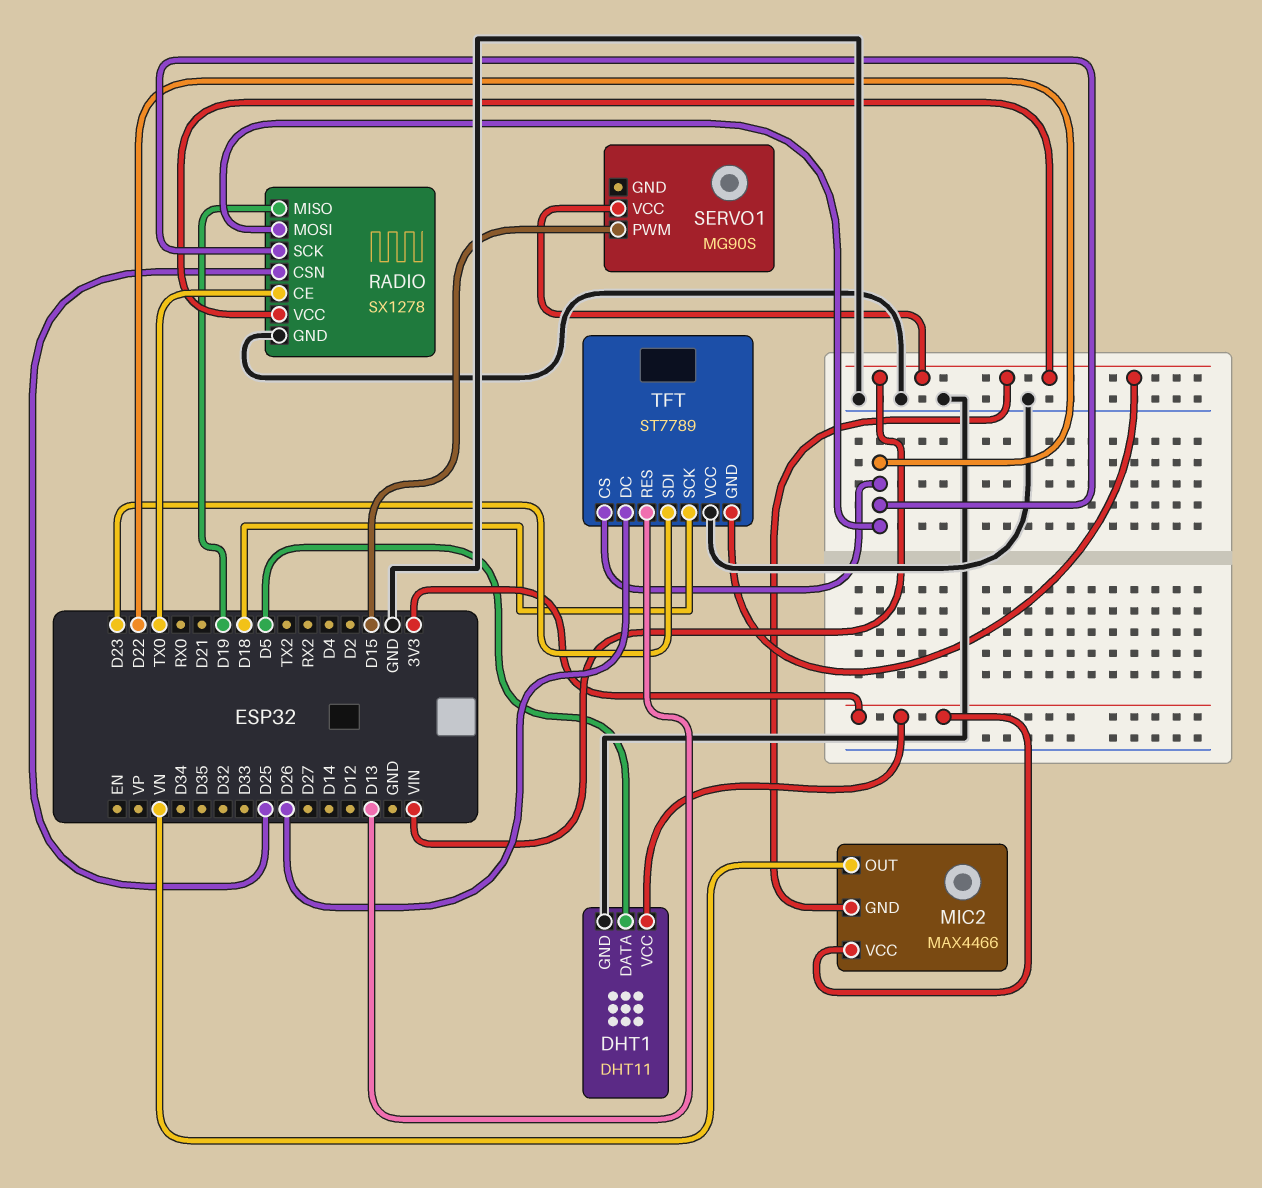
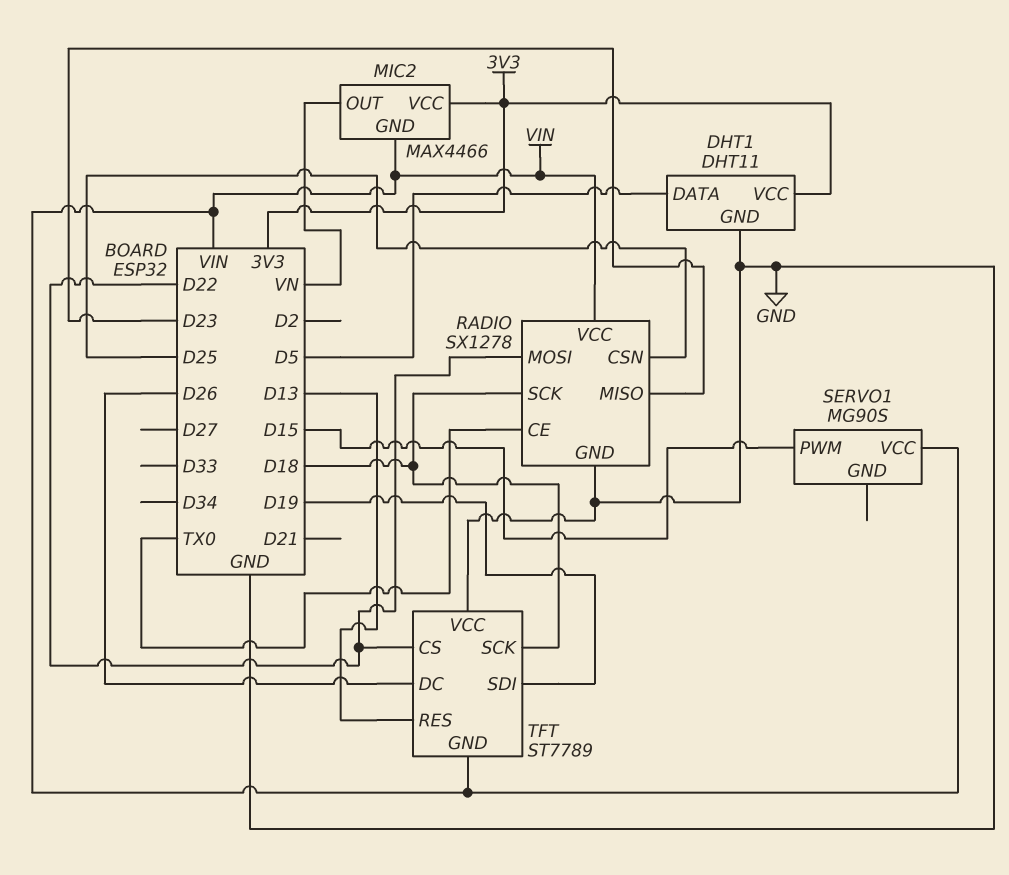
RADIO pin MISO: D19 -> D23
RADIO pin SCK: D22 -> D18
TFT pin SDI: D23 -> D19

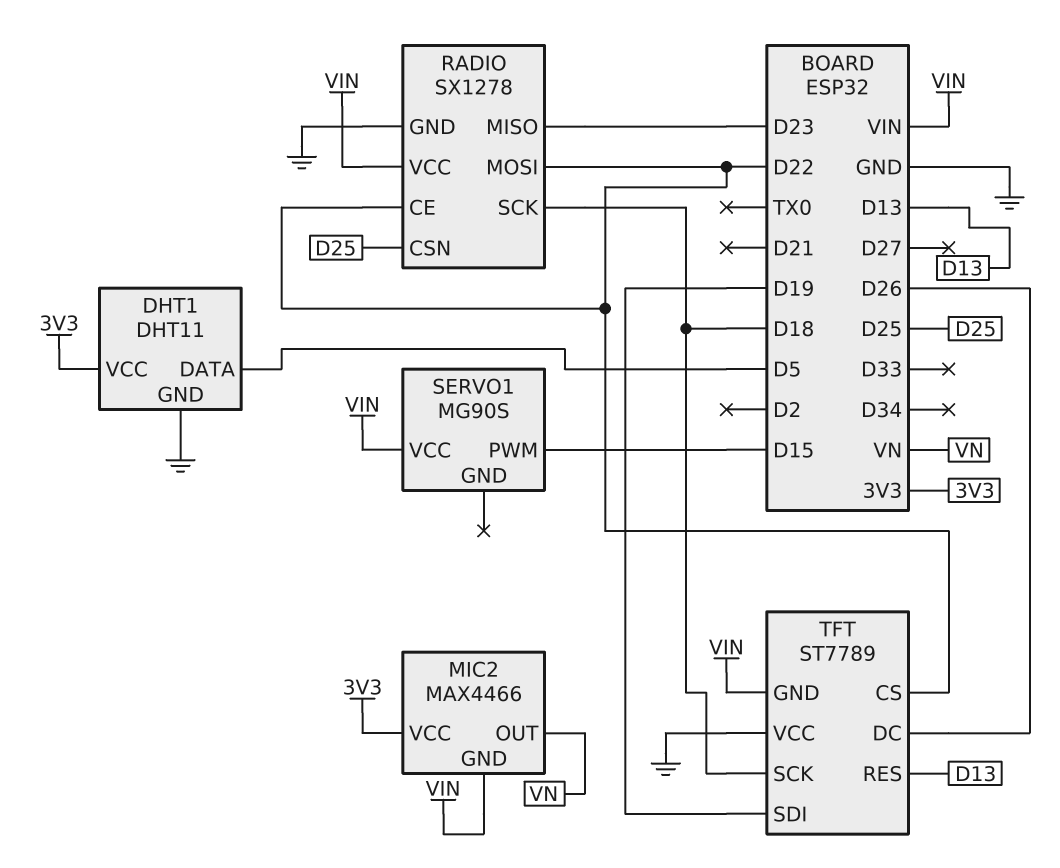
RADIO pin CE: TX0 -> D22

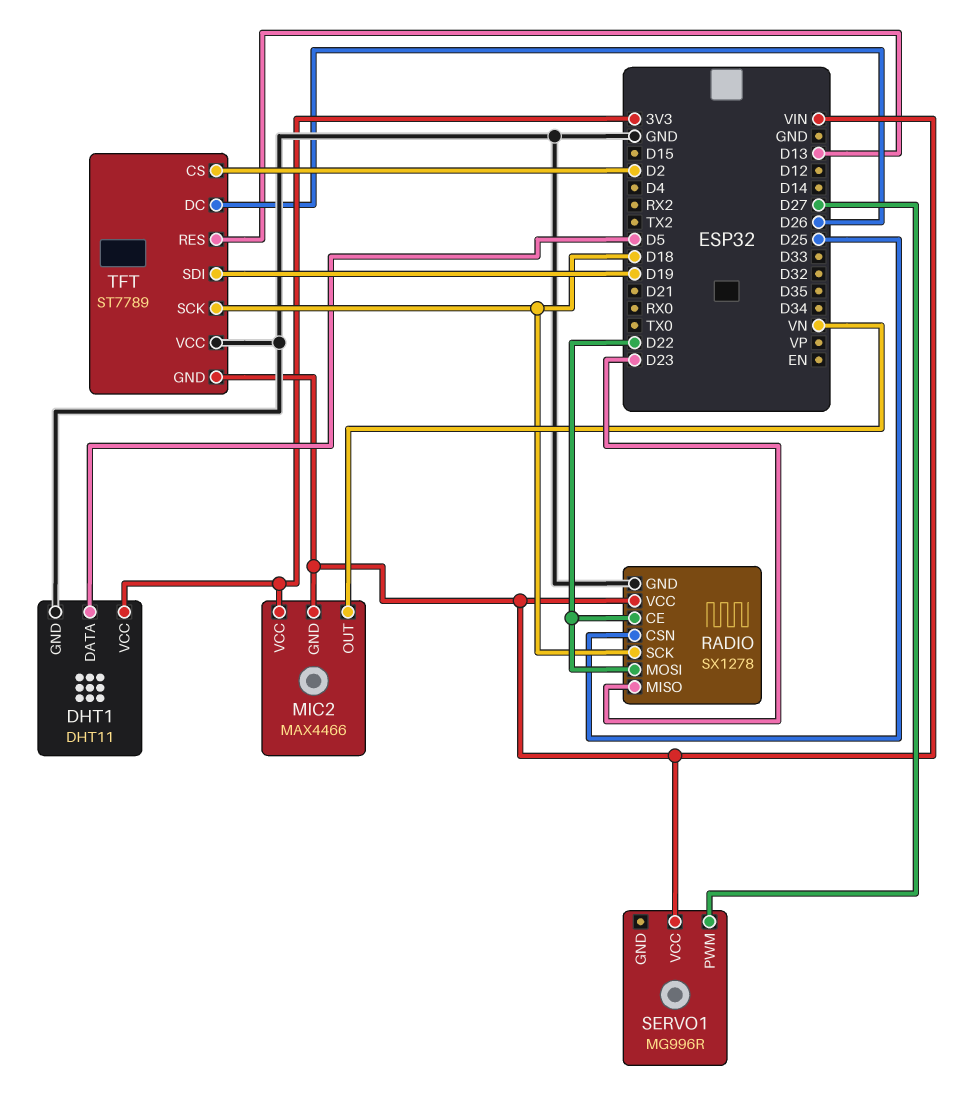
SERVO1: MG90S -> MG996R
SERVO1 pin PWM: D15 -> D27
TFT pin CS: D22 -> D2

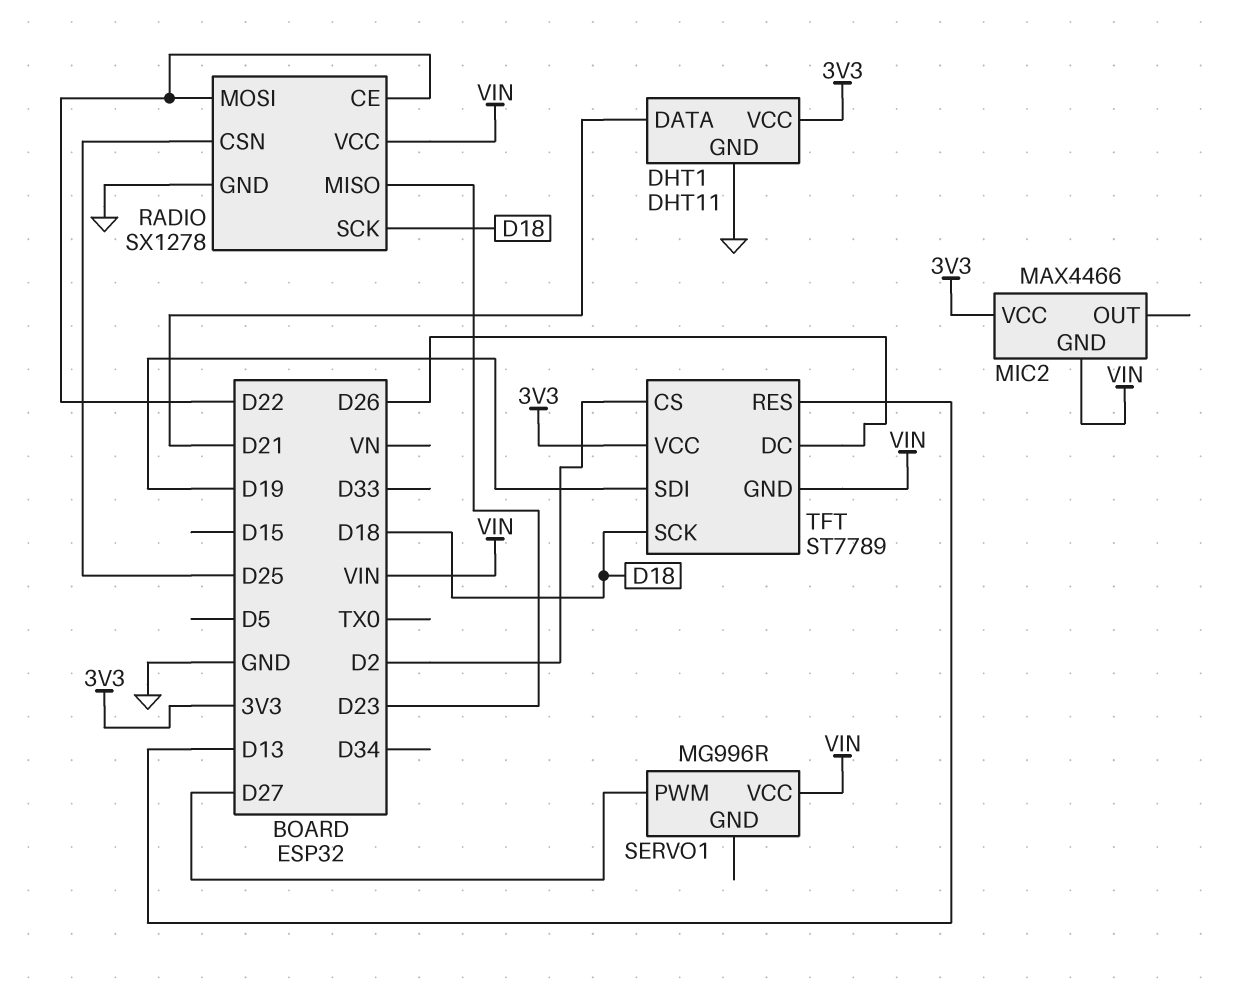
DHT1 pin DATA: D5 -> D21
MIC2 pin OUT: VN -> none
TFT pin VCC: GND -> 3V3

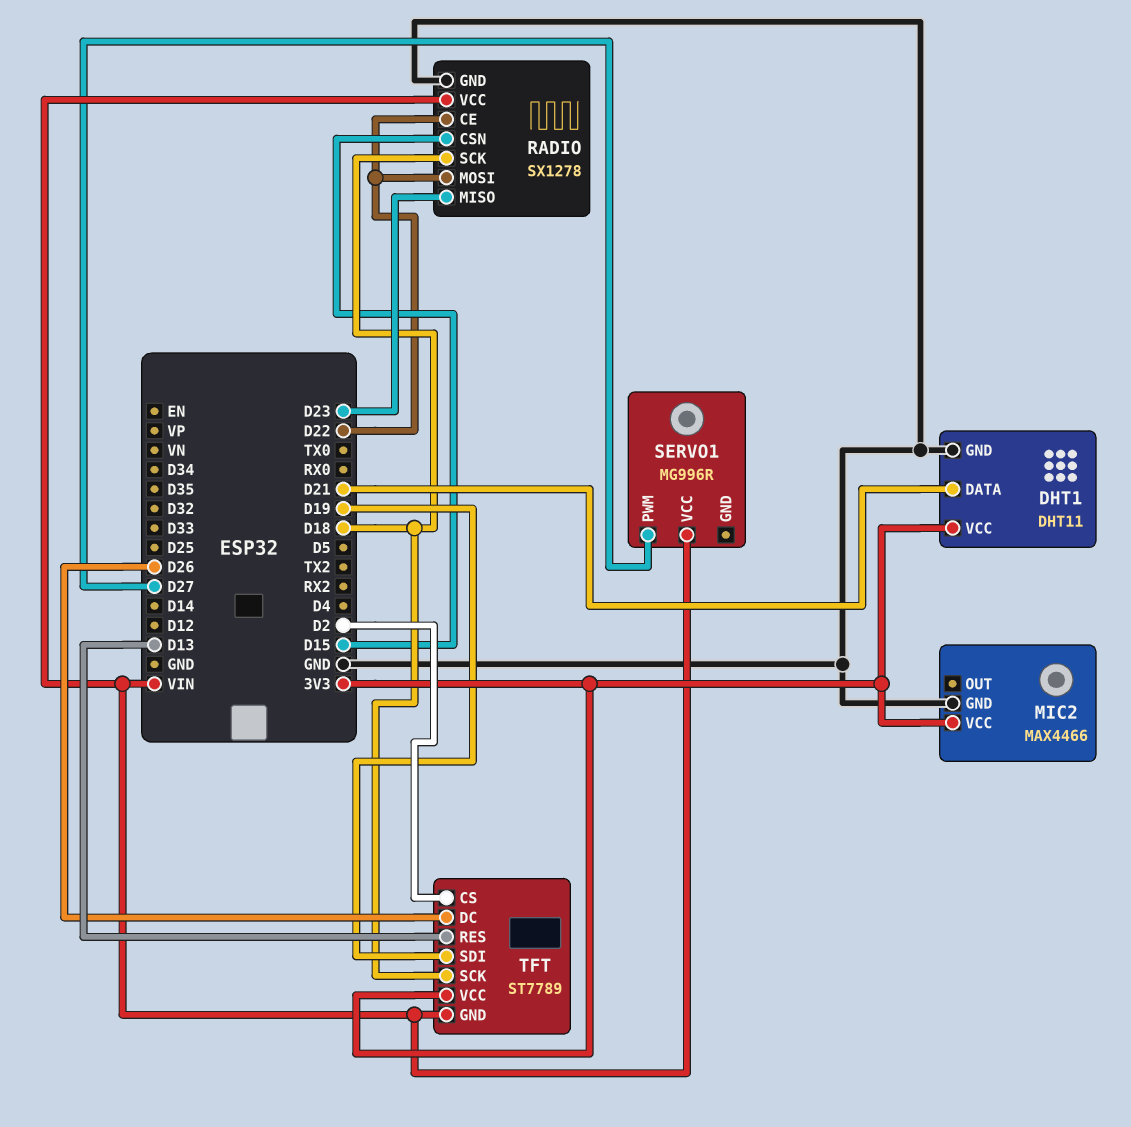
MIC2 pin GND: VIN -> GND
RADIO pin CSN: D25 -> D15

